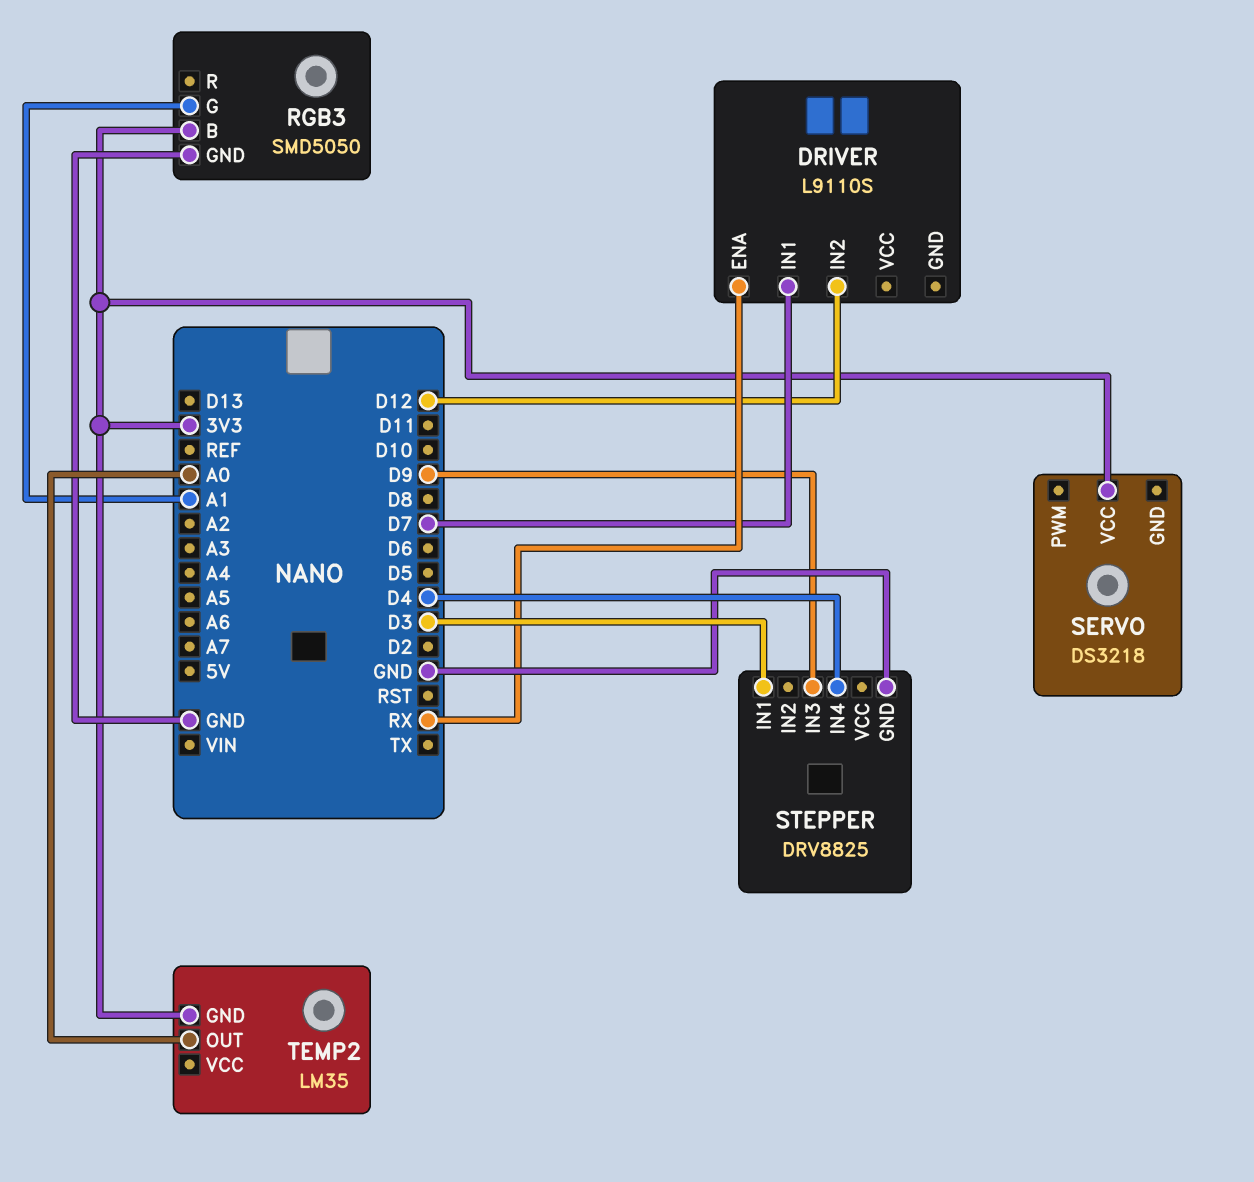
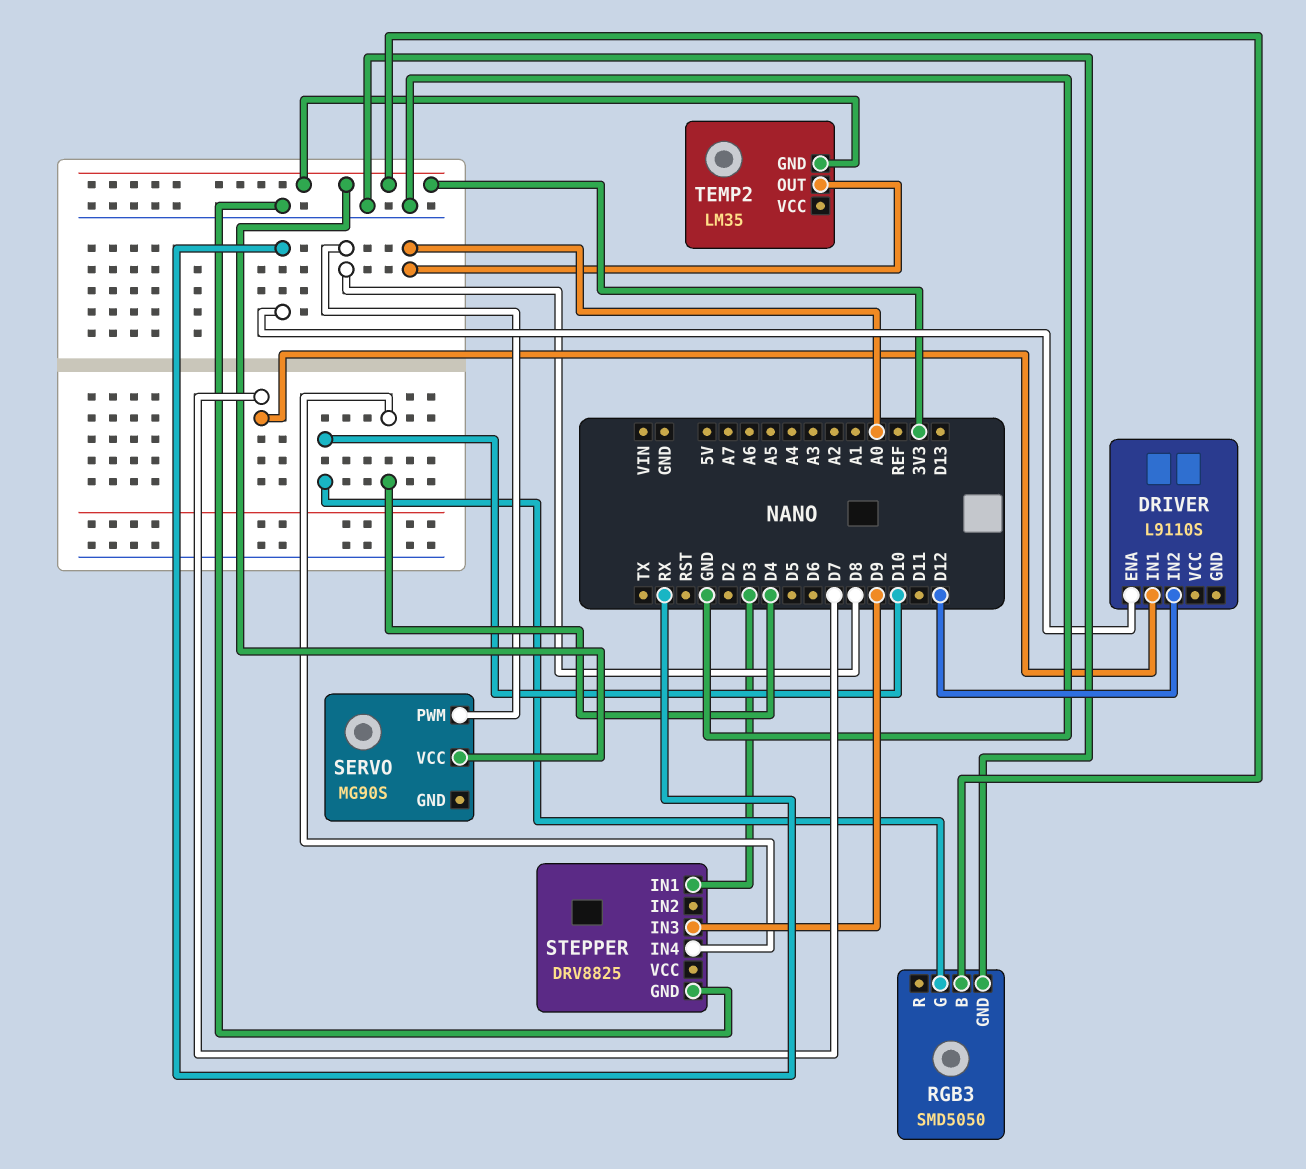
RGB3 pin G: A1 -> D10
SERVO: DS3218 -> MG90S
SERVO pin PWM: none -> D8

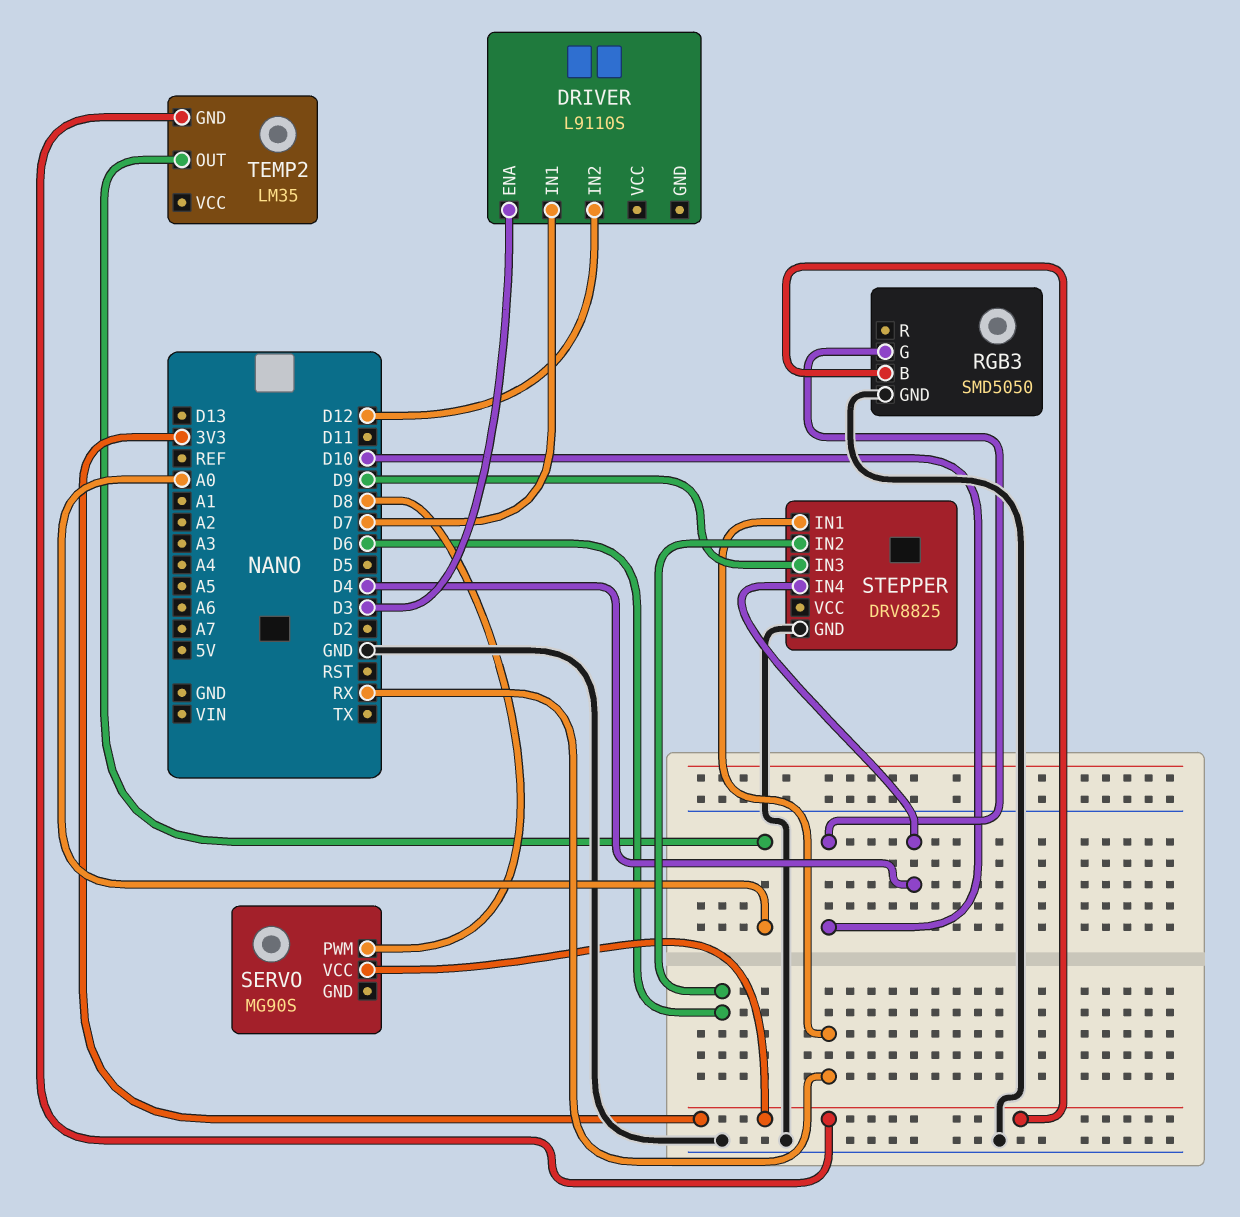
DRIVER pin ENA: RX -> D3
STEPPER pin IN1: D3 -> RX
STEPPER pin IN2: none -> D6

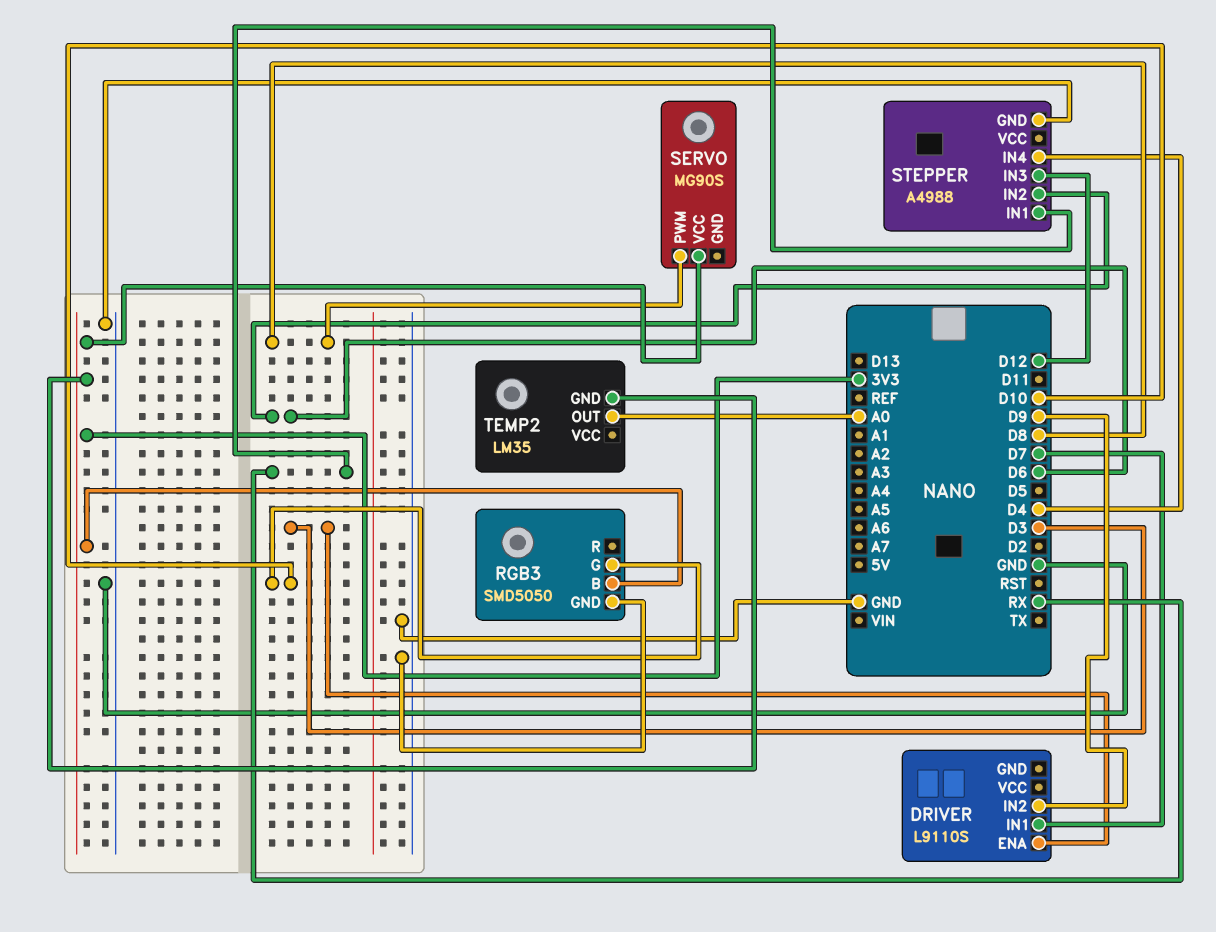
DRIVER pin IN2: D12 -> D9
STEPPER: DRV8825 -> A4988
STEPPER pin IN3: D9 -> D12

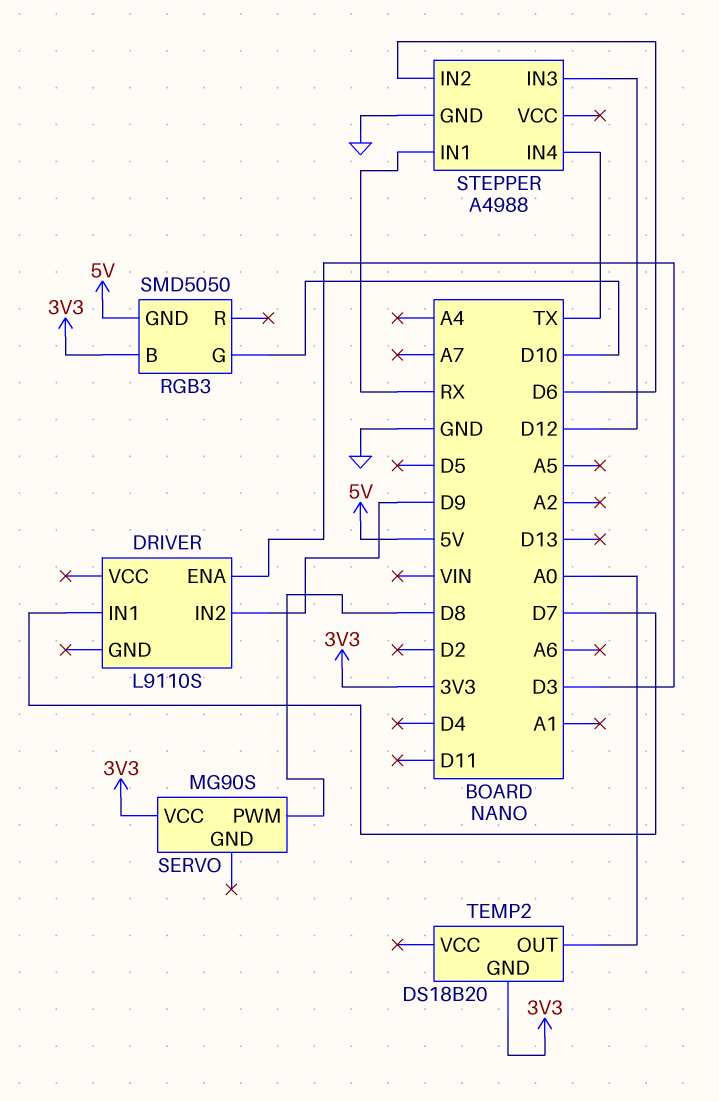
RGB3 pin GND: GND -> 5V
STEPPER pin IN4: D4 -> TX
TEMP2: LM35 -> DS18B20

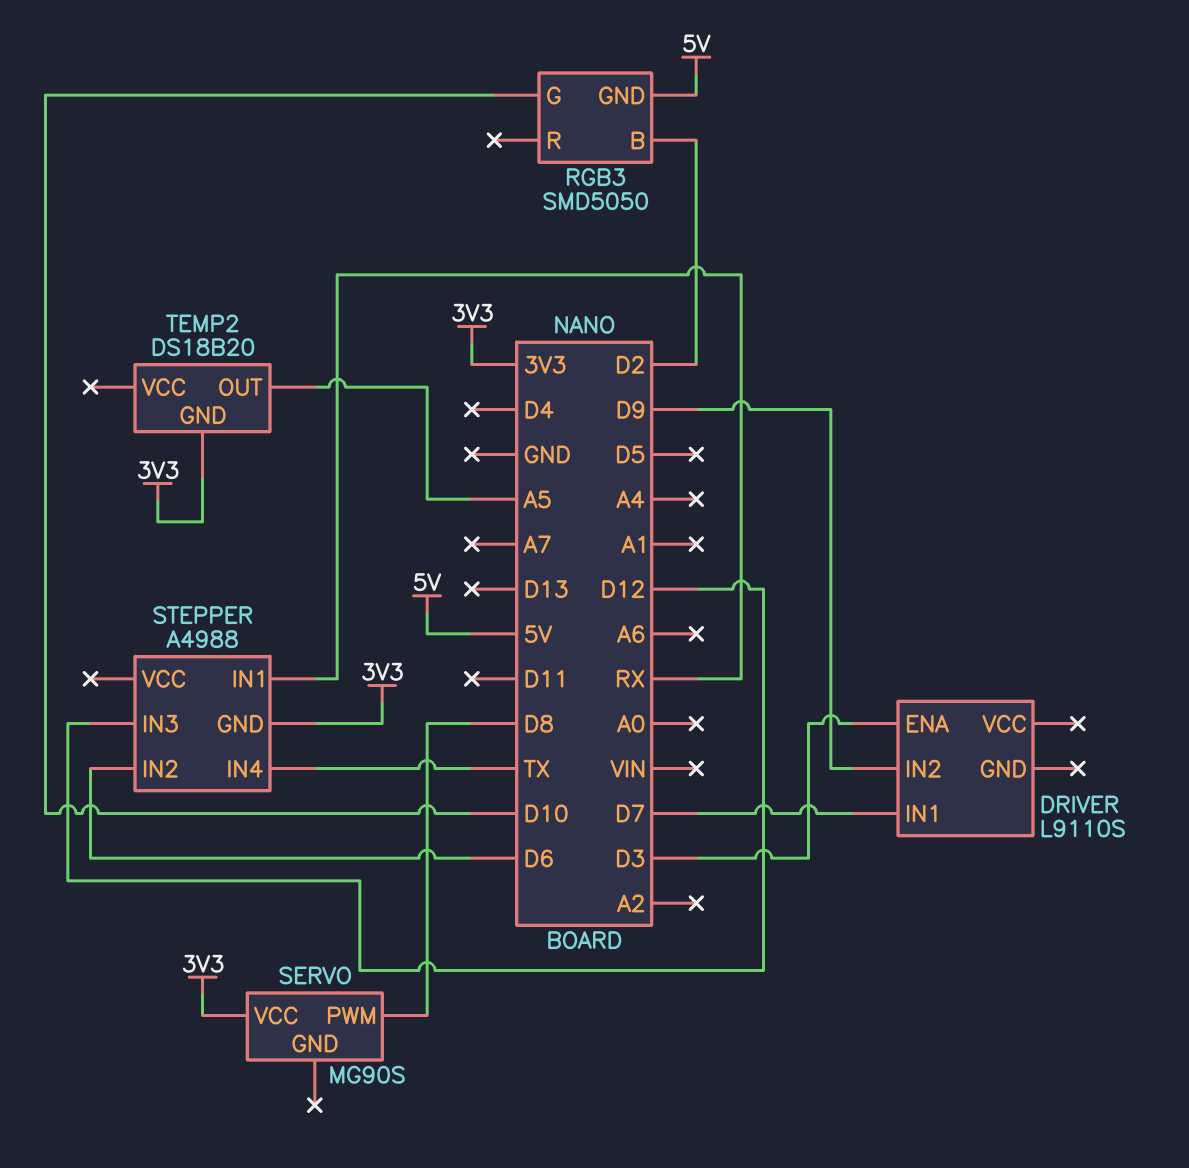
RGB3 pin B: 3V3 -> D2
STEPPER pin GND: GND -> 3V3
TEMP2 pin OUT: A0 -> A5

